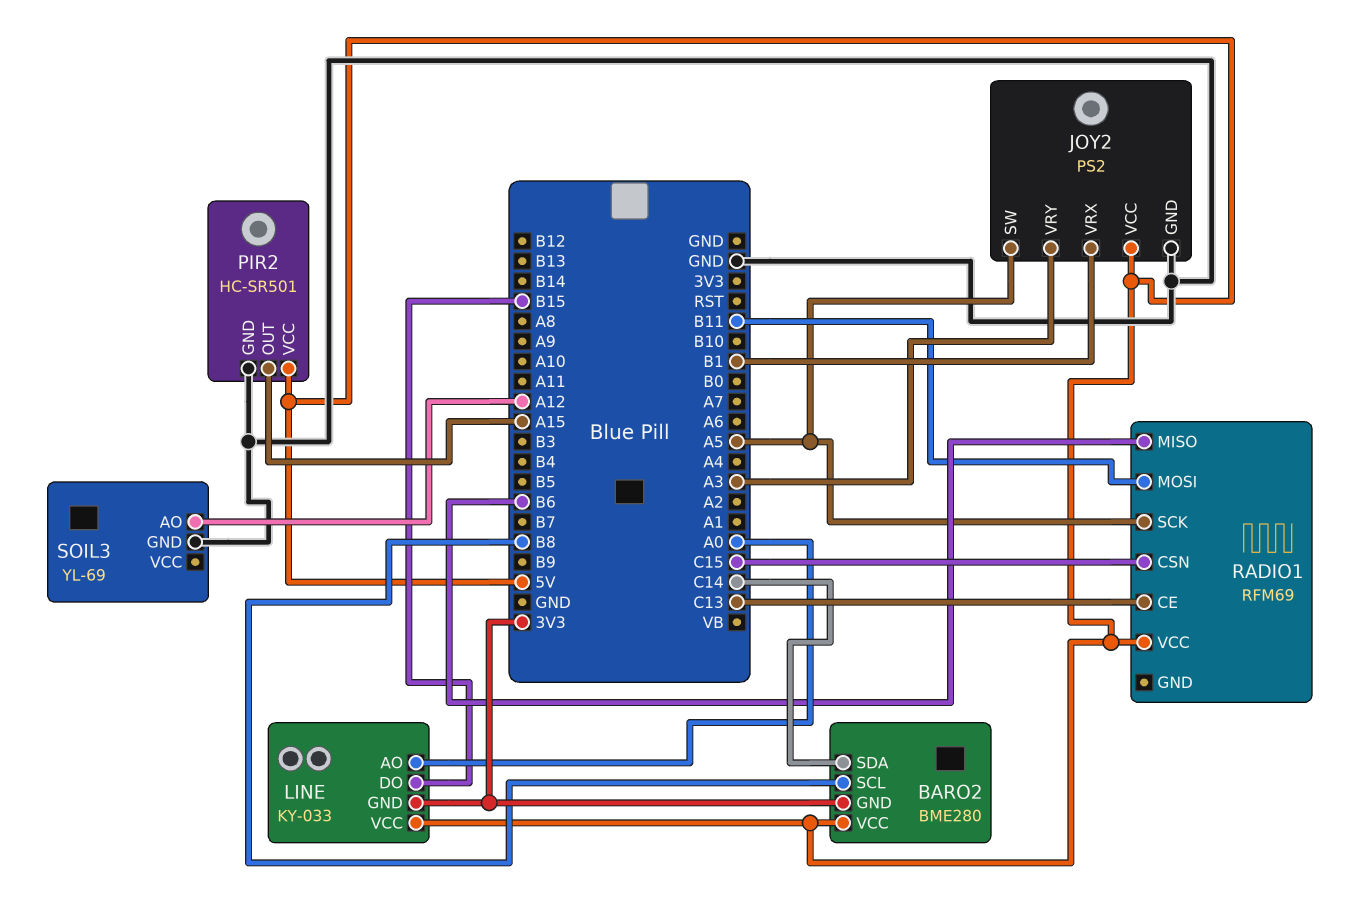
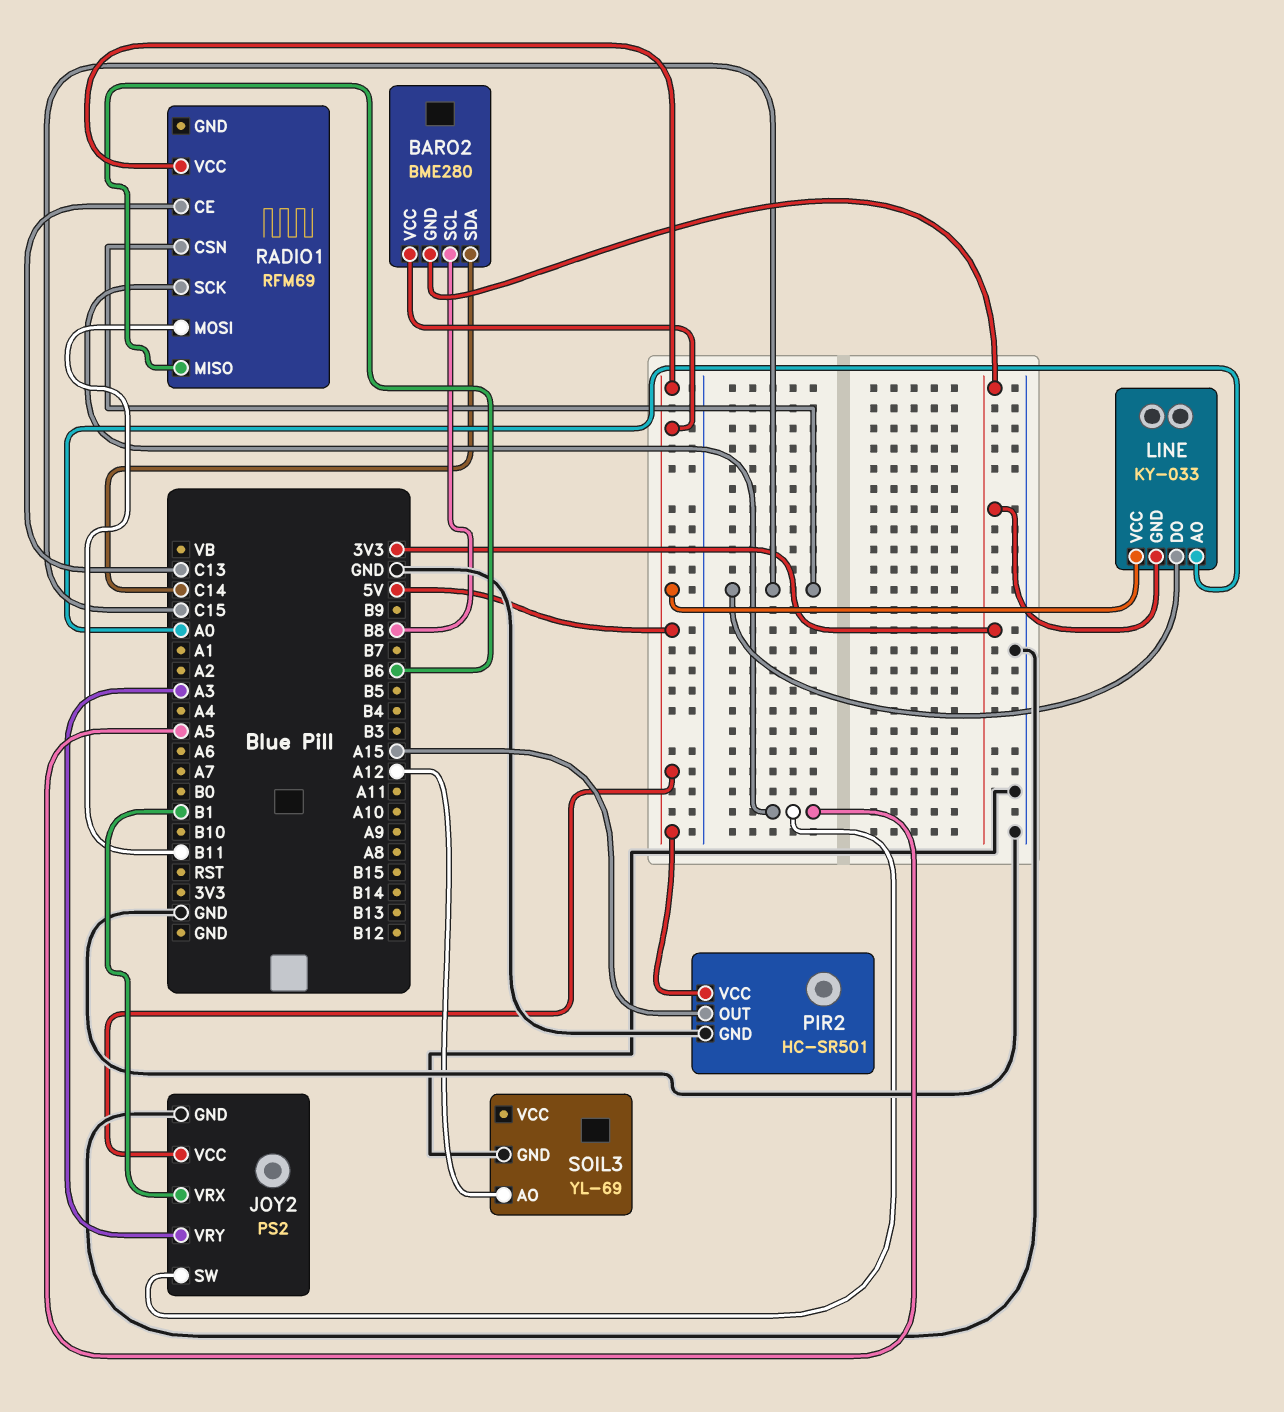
LINE pin DO: B15 -> C15

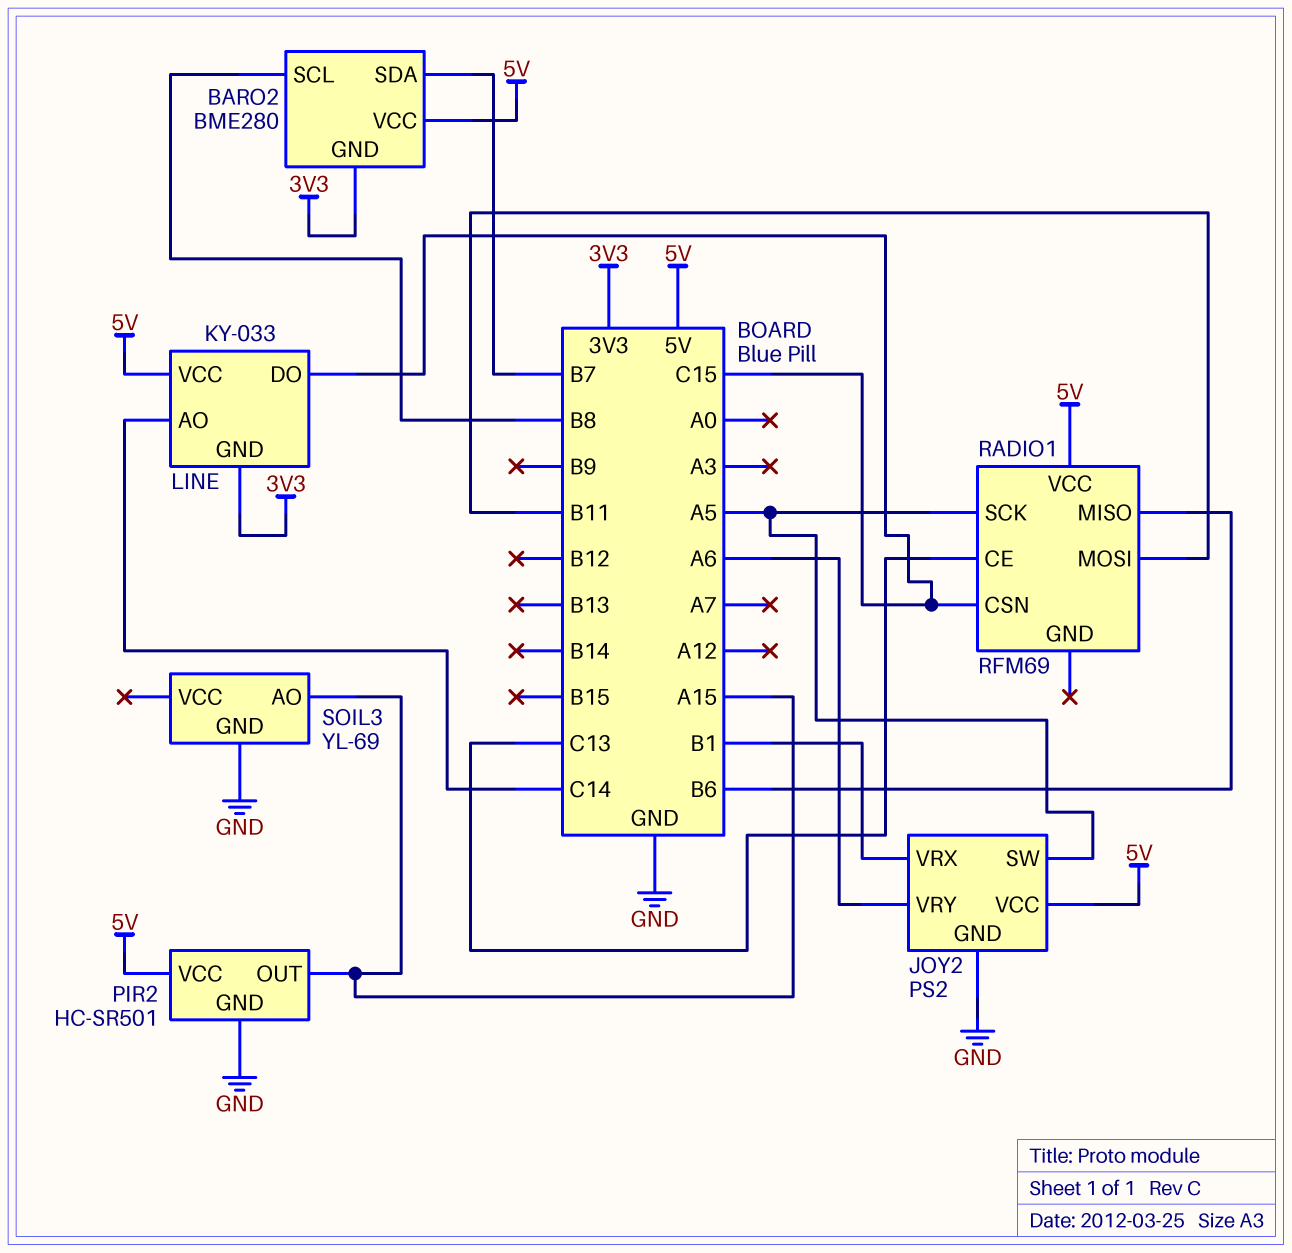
BARO2 pin SDA: C14 -> B7
JOY2 pin VRY: A3 -> A6
LINE pin AO: A0 -> C14
SOIL3 pin AO: A12 -> A15

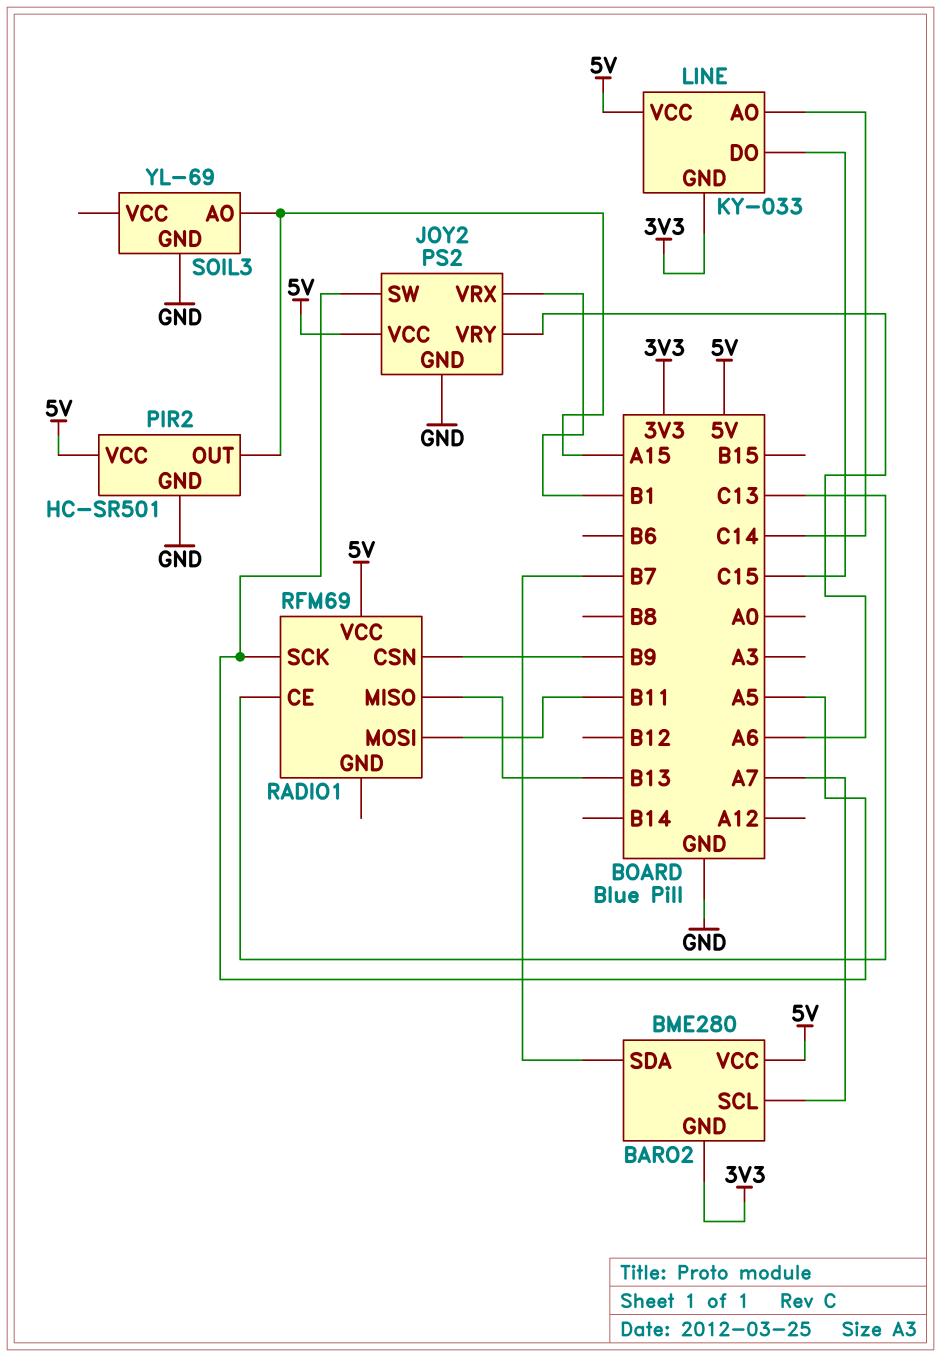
BARO2 pin SCL: B8 -> A7
RADIO1 pin CSN: C15 -> B9
RADIO1 pin MISO: B6 -> B13

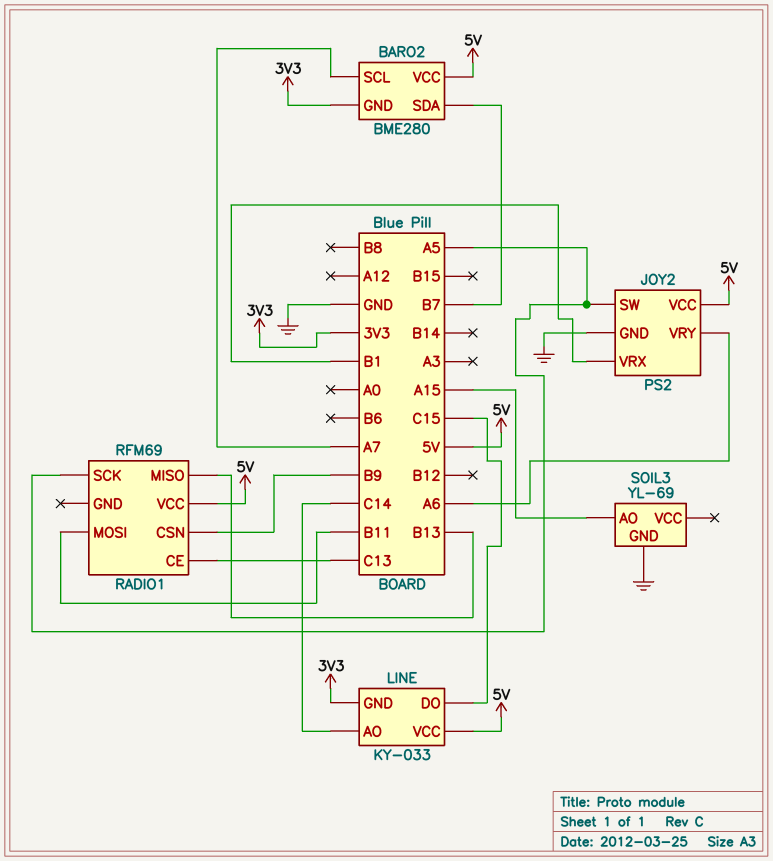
PIR2: HC-SR501 -> none
PIR2 pin GND: GND -> none
PIR2 pin OUT: A15 -> none
PIR2 pin VCC: 5V -> none

